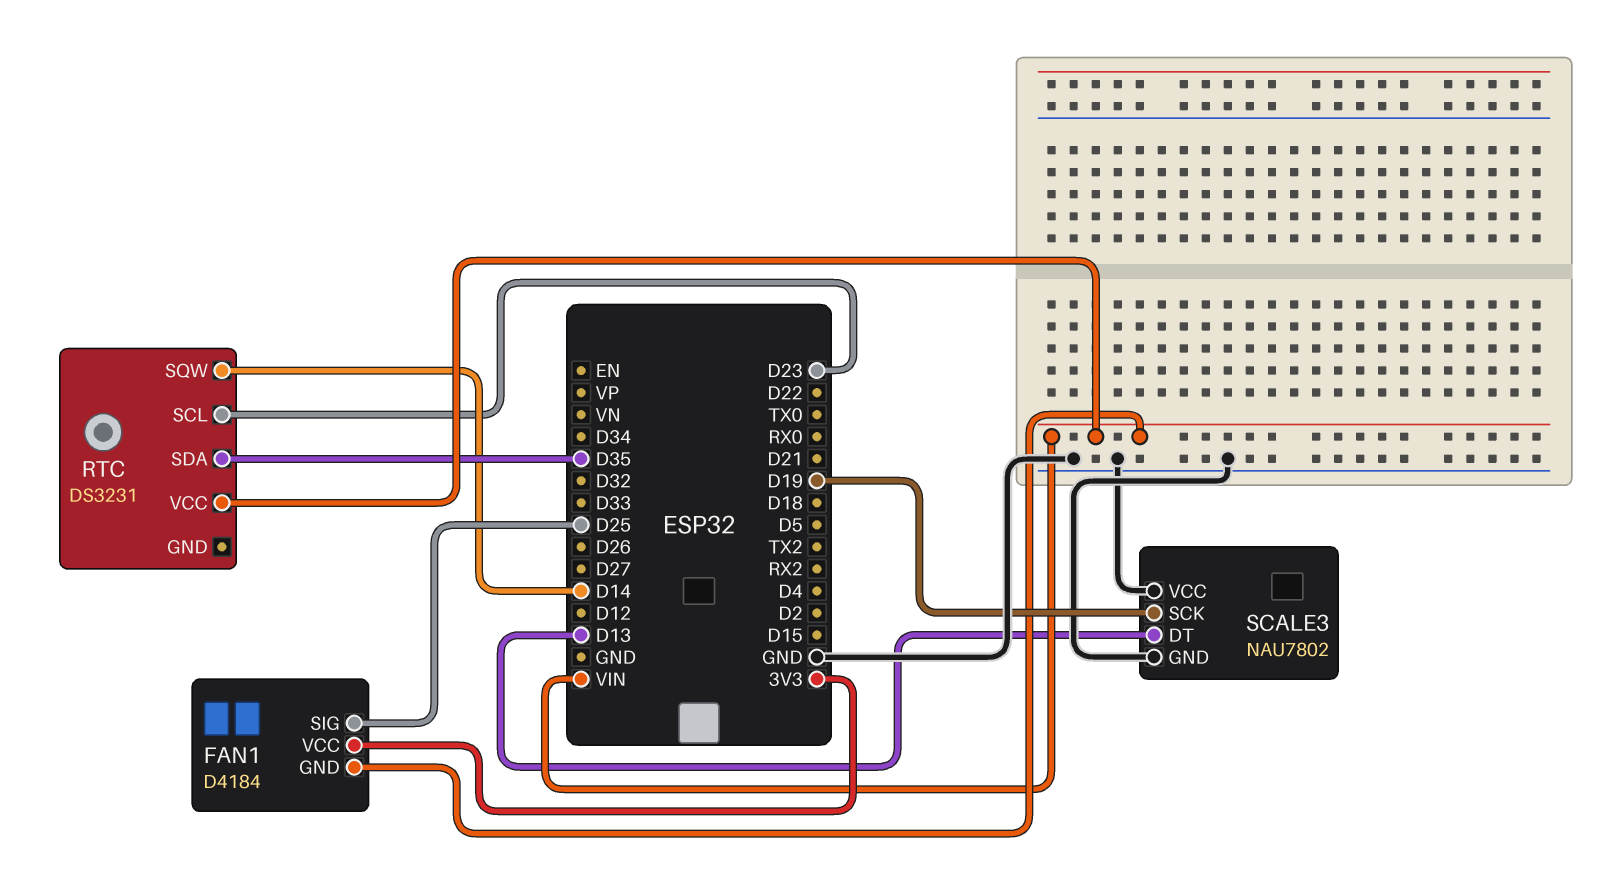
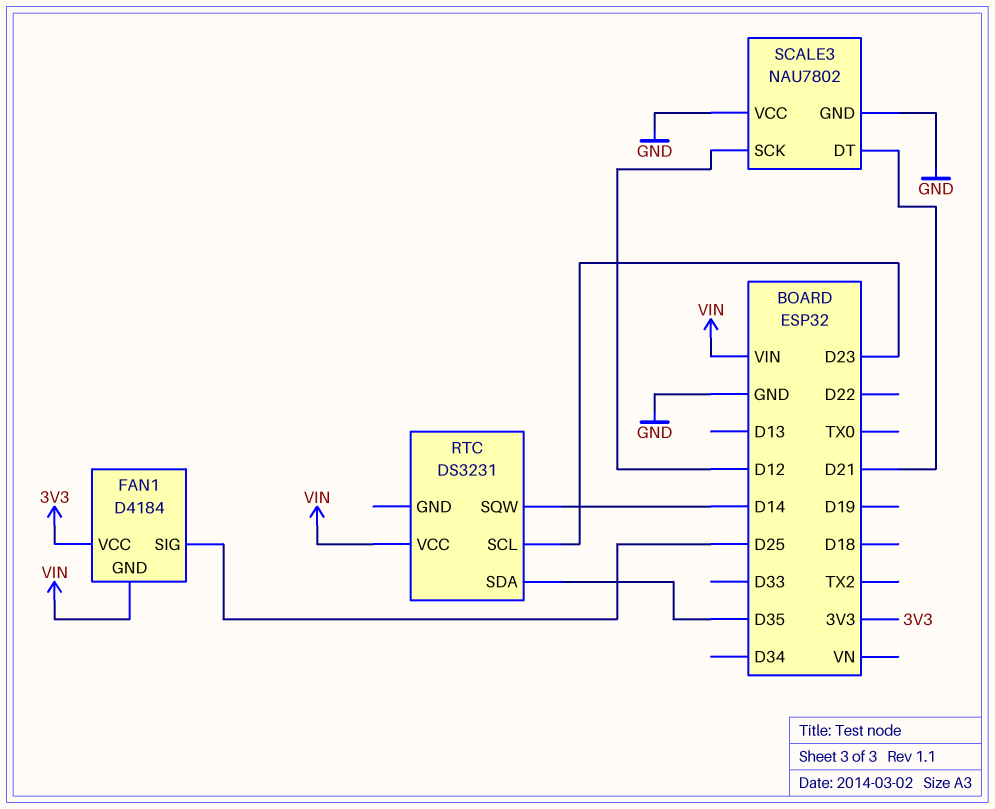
SCALE3 pin DT: D13 -> D21
SCALE3 pin SCK: D19 -> D12

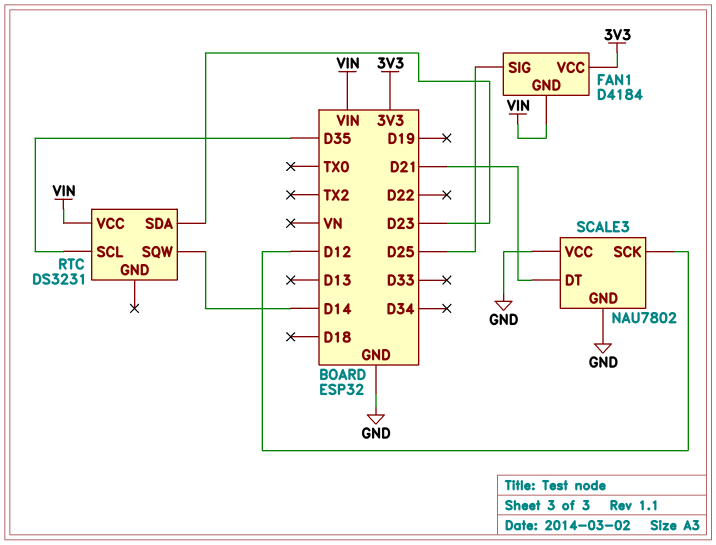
RTC pin SCL: D23 -> D35
RTC pin SDA: D35 -> D23

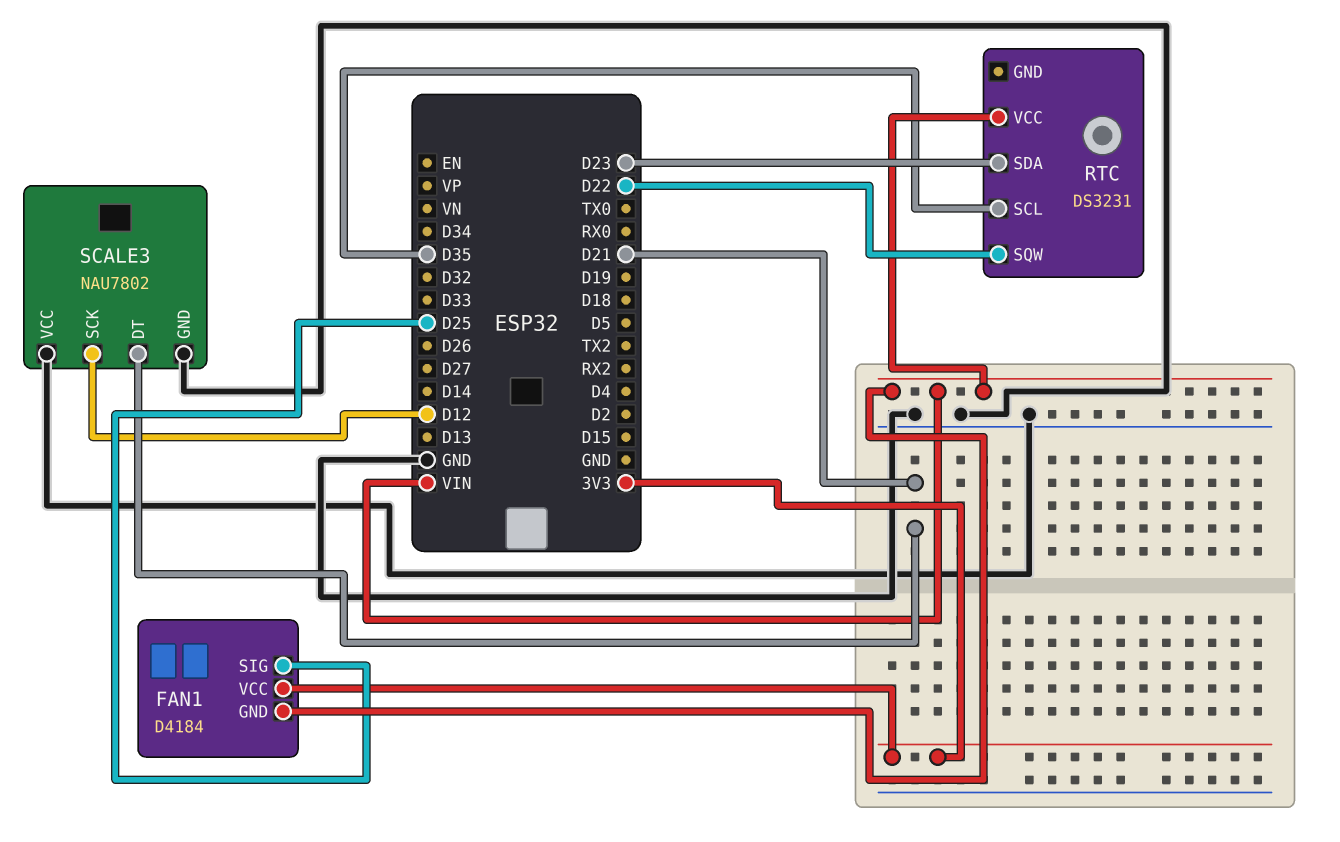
RTC pin SQW: D14 -> D22

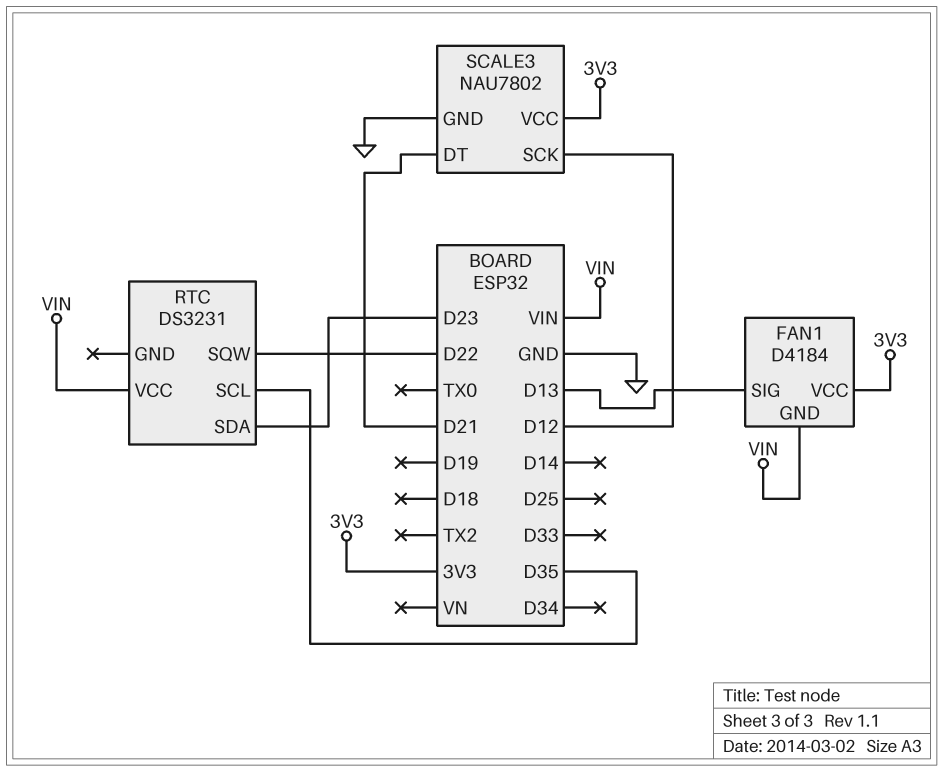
FAN1 pin SIG: D25 -> D13
SCALE3 pin VCC: GND -> 3V3

